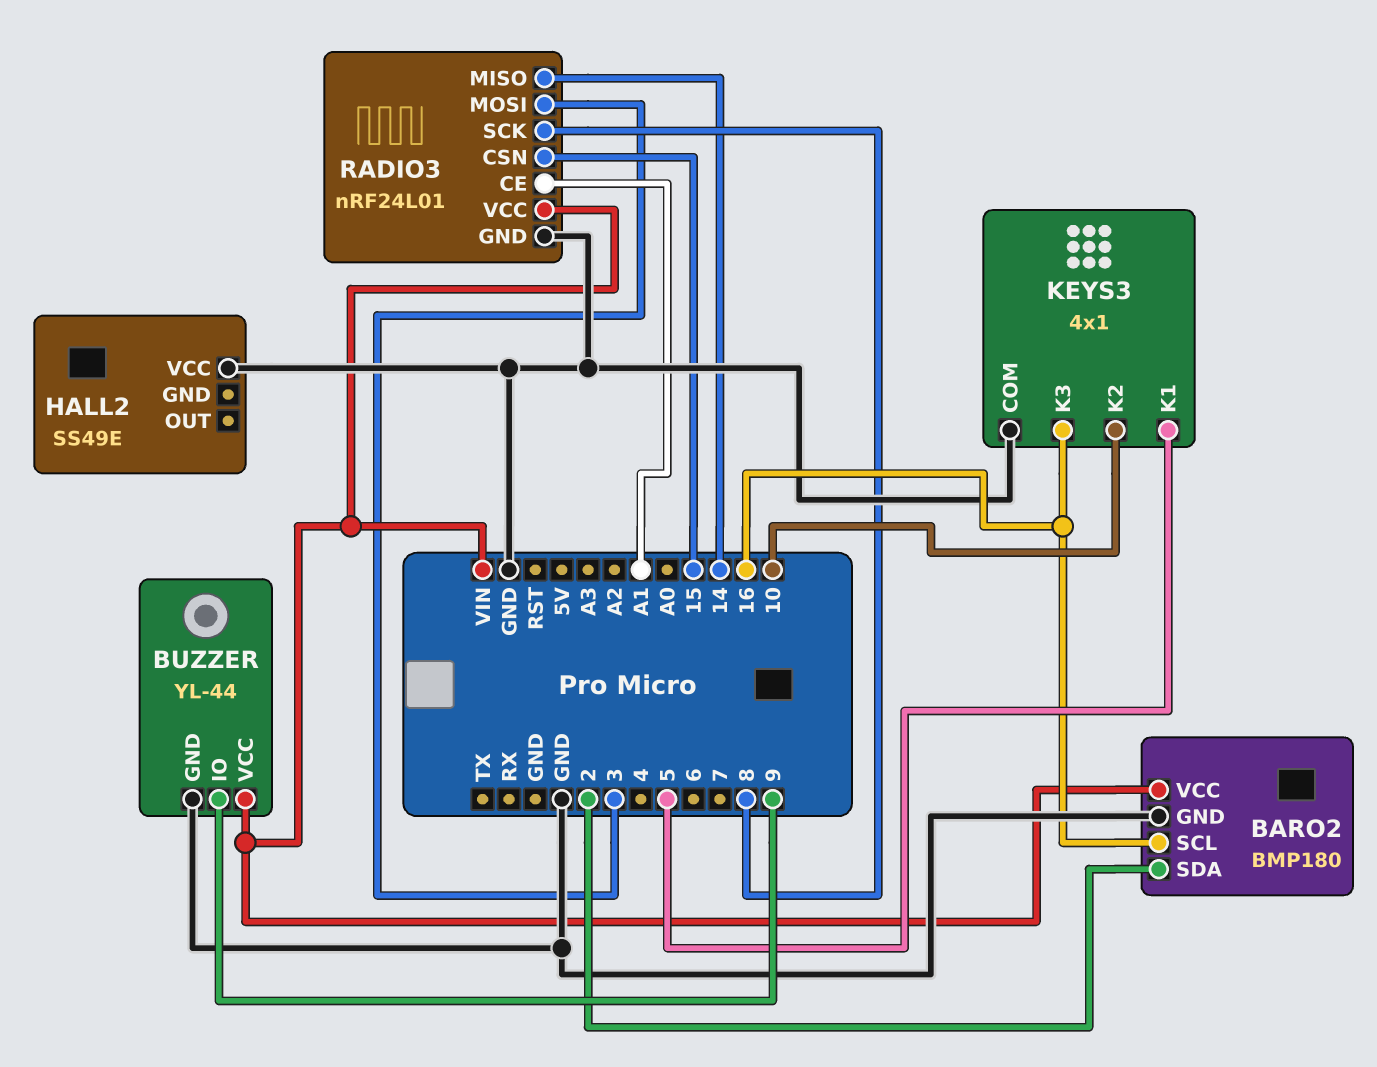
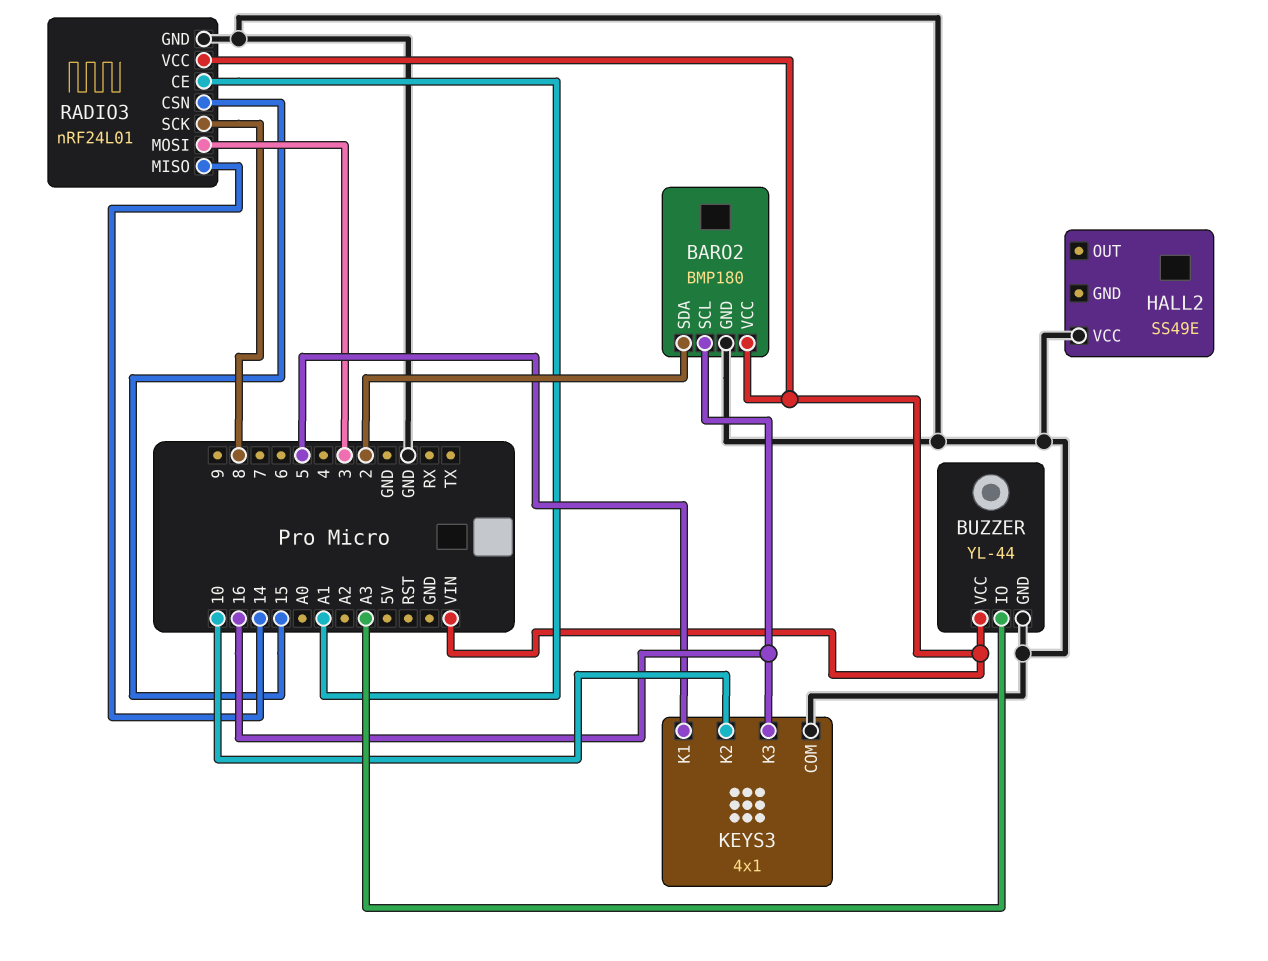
BUZZER pin IO: 9 -> A3

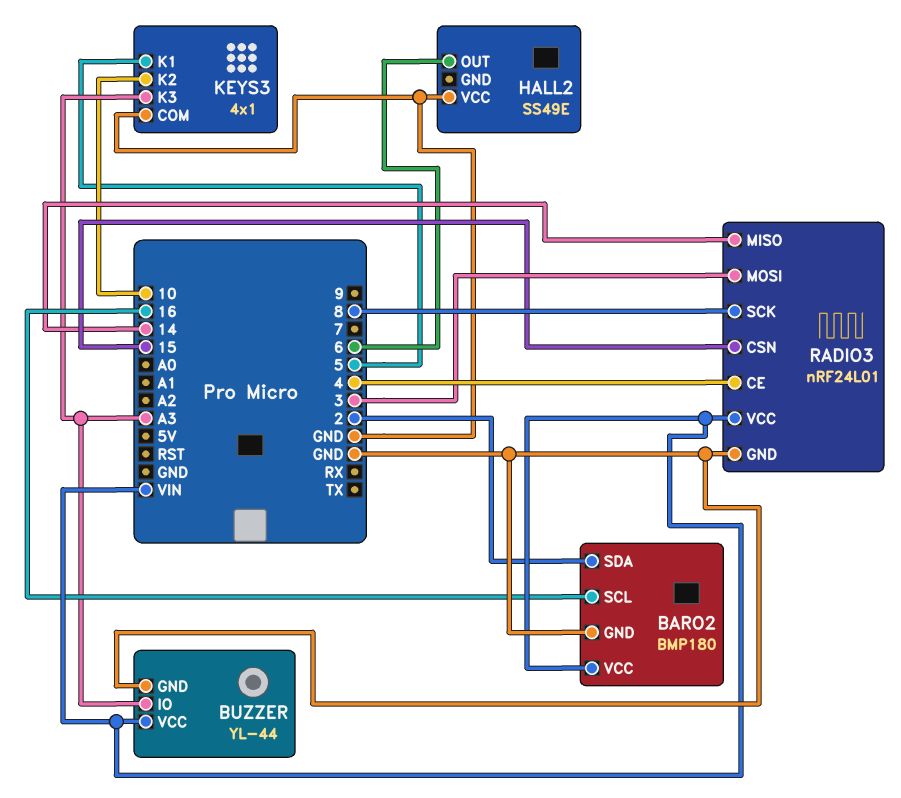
HALL2 pin OUT: none -> 6
KEYS3 pin K3: 16 -> A3
RADIO3 pin CE: A1 -> 4

